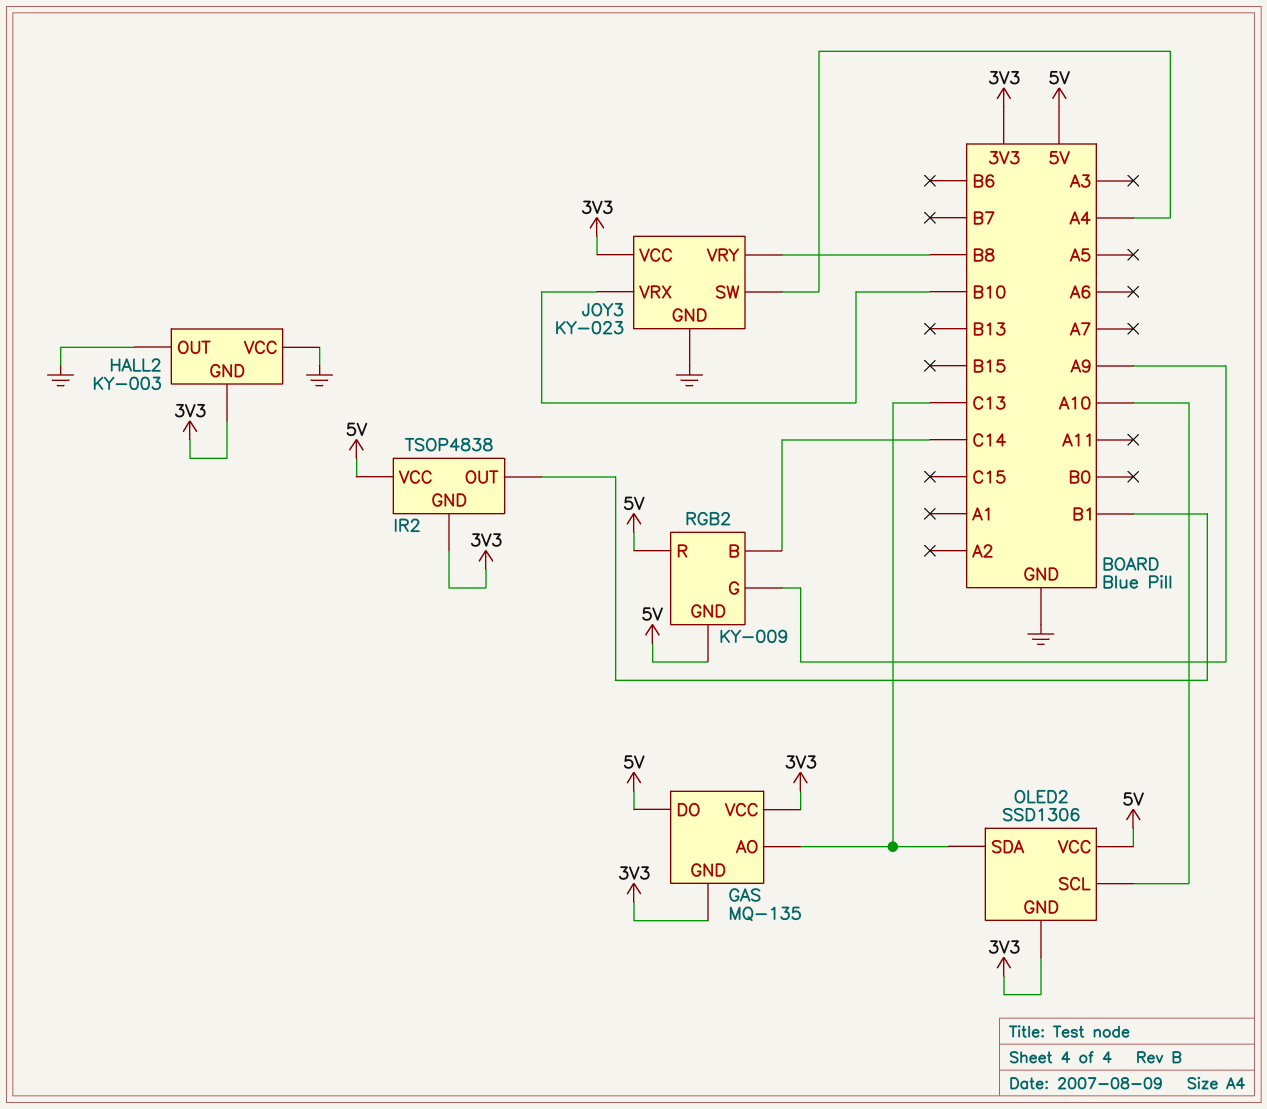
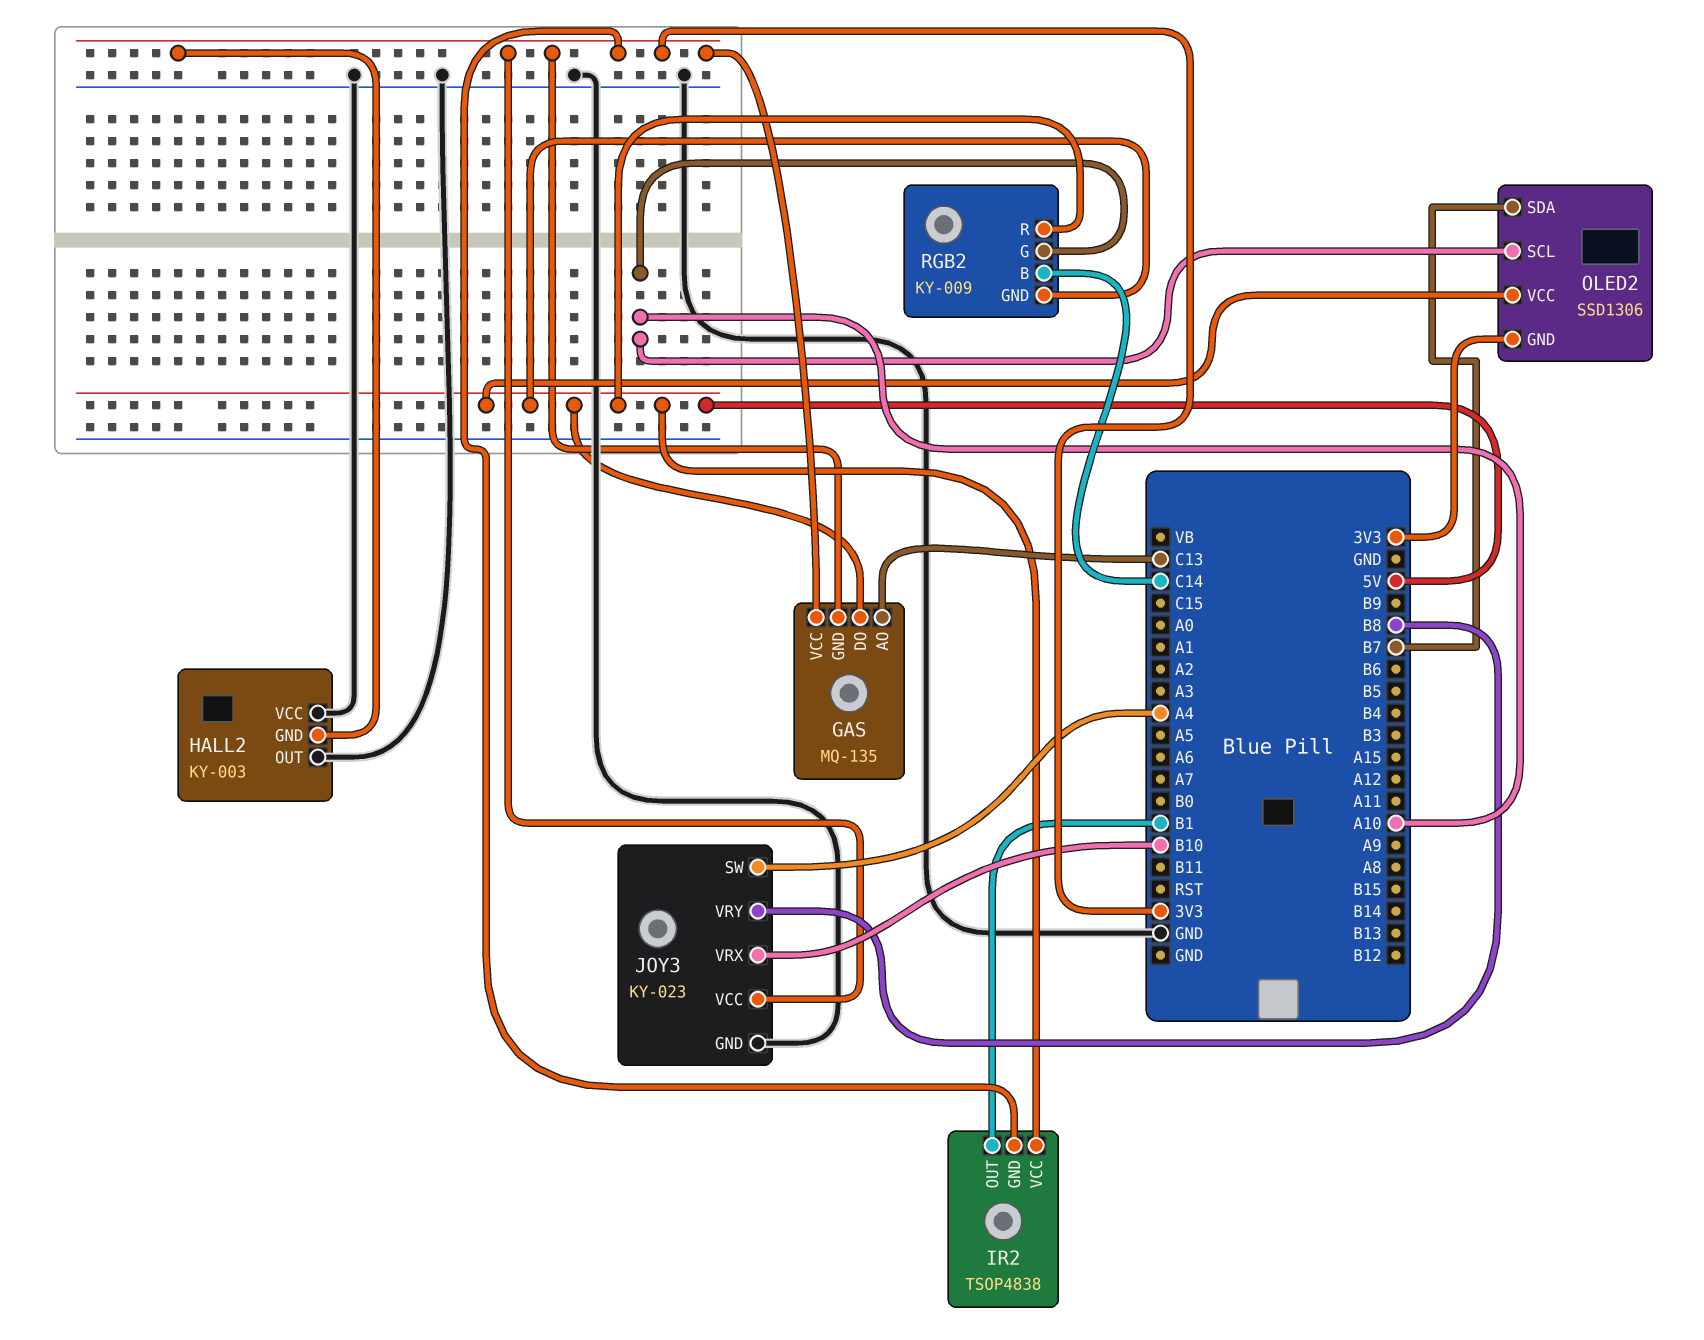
OLED2 pin SDA: C13 -> B7
RGB2 pin G: A9 -> A10

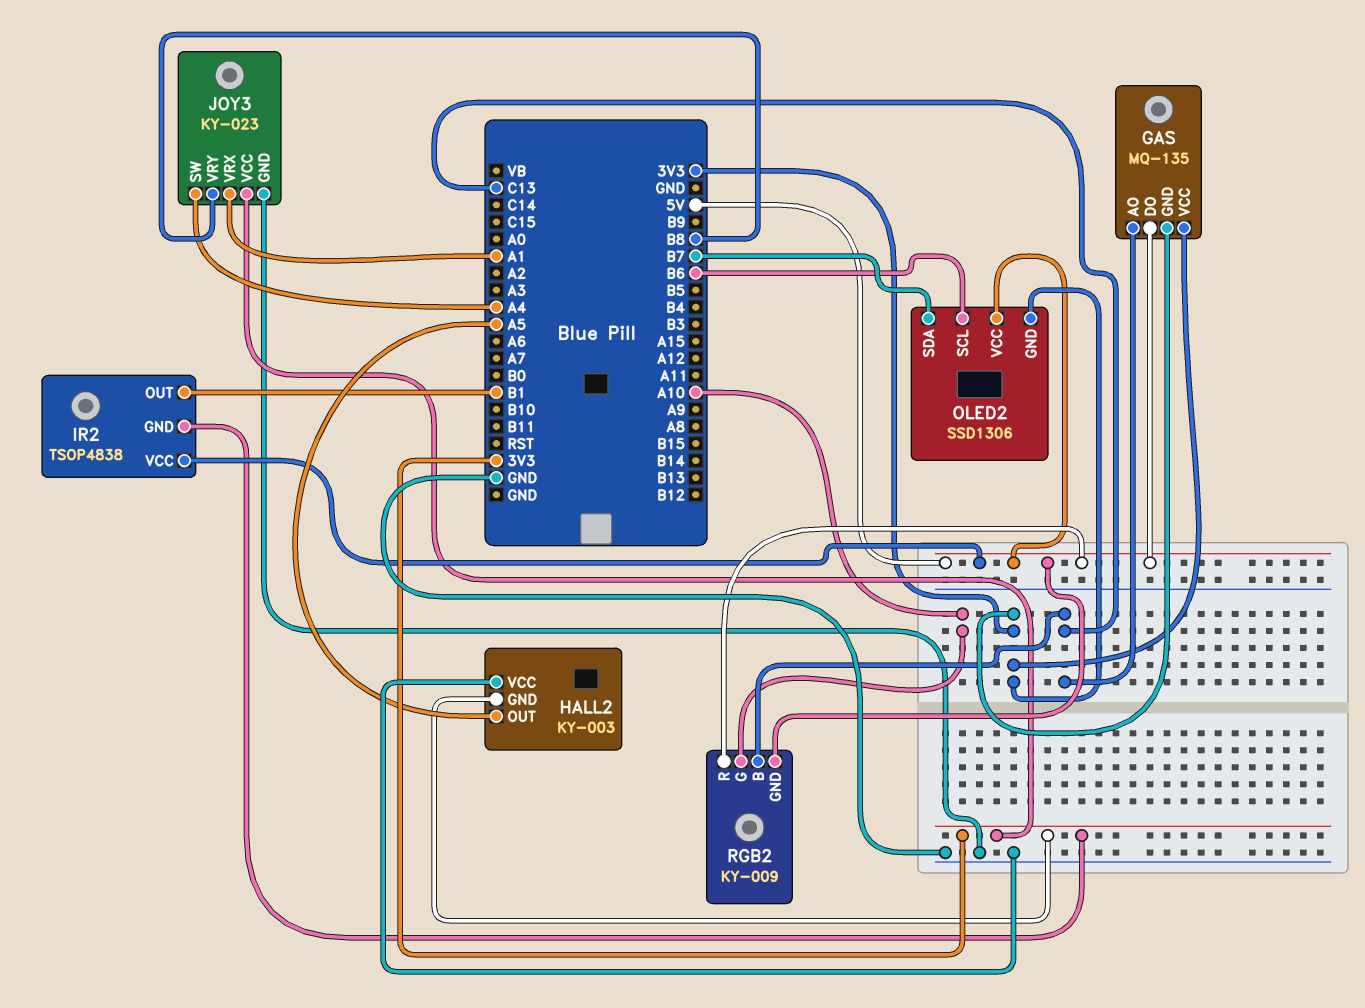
HALL2 pin OUT: GND -> A5
JOY3 pin VRX: B10 -> A1
OLED2 pin SCL: A10 -> B6
RGB2 pin B: C14 -> C13

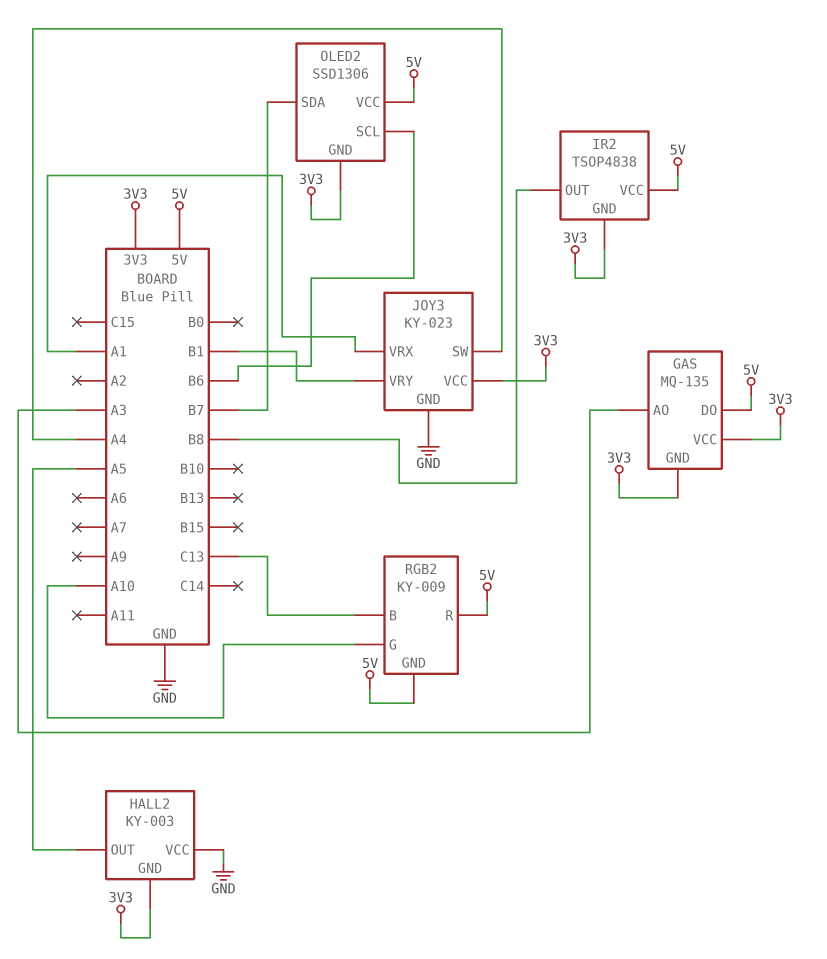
GAS pin AO: C13 -> A3
IR2 pin OUT: B1 -> B8
JOY3 pin VRY: B8 -> B1

